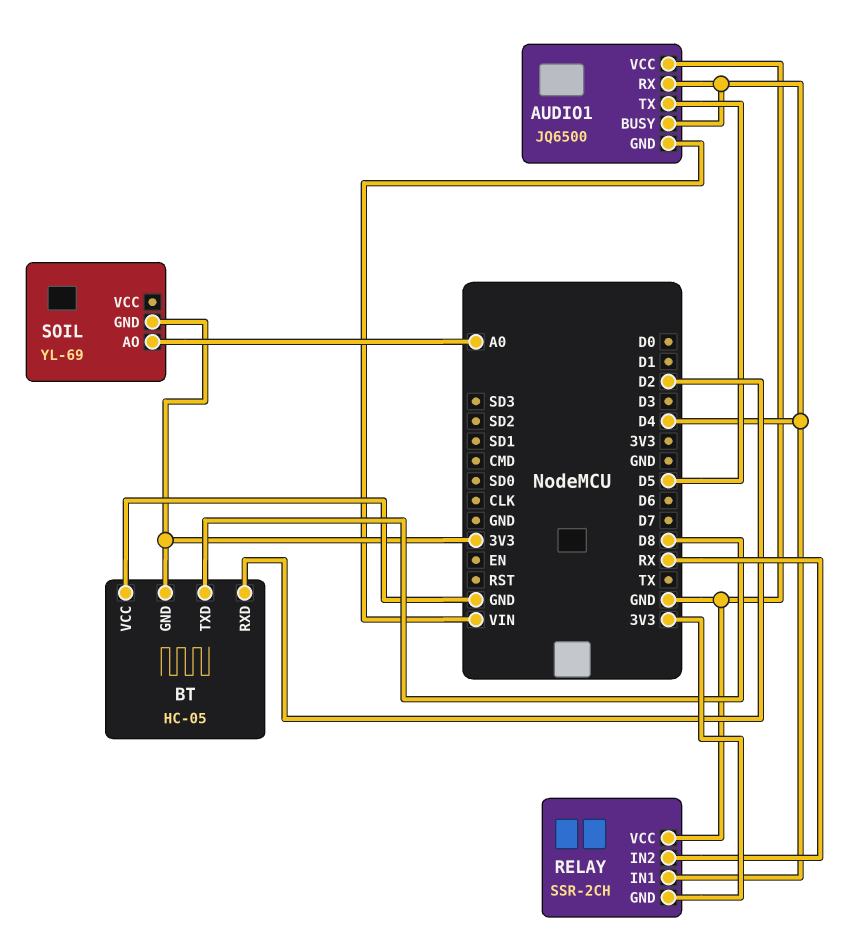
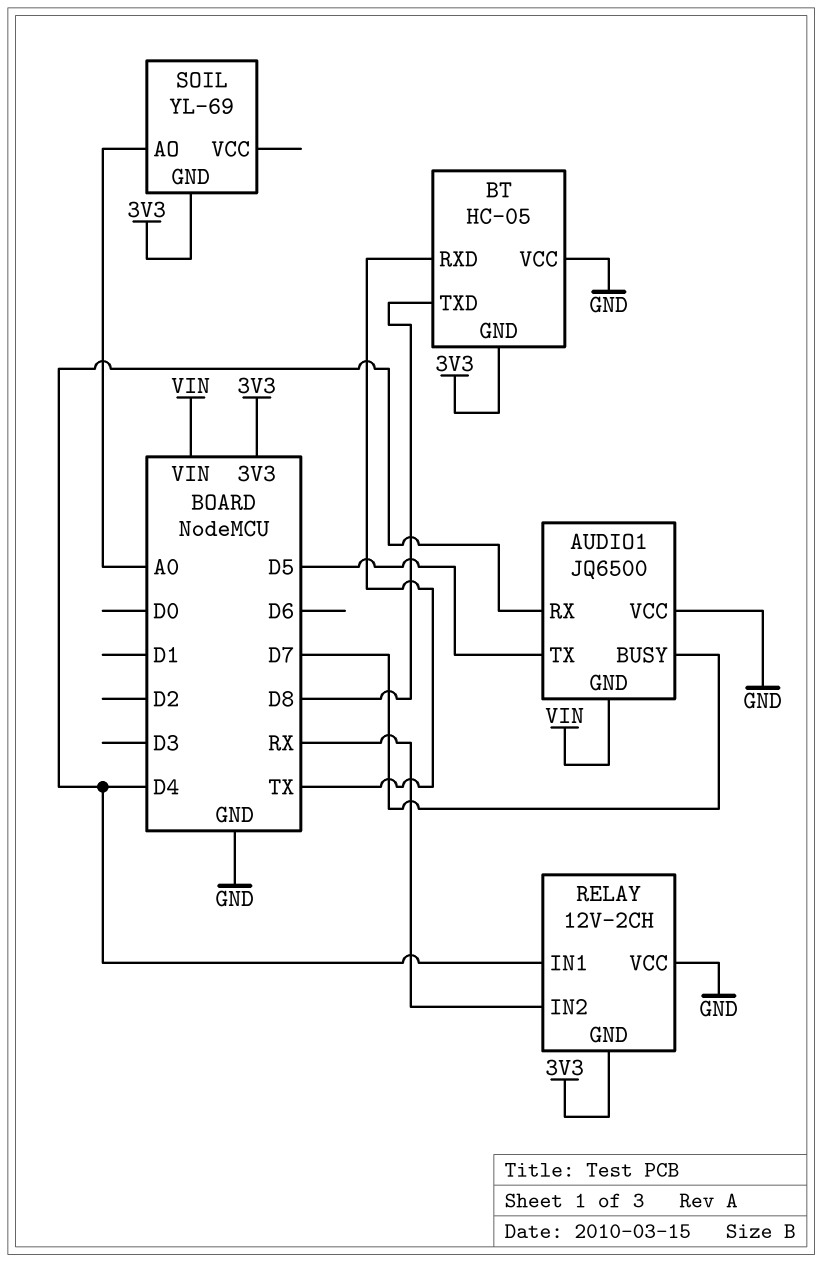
AUDIO1 pin BUSY: D4 -> D7
BT pin RXD: D2 -> TX
RELAY: SSR-2CH -> 12V-2CH

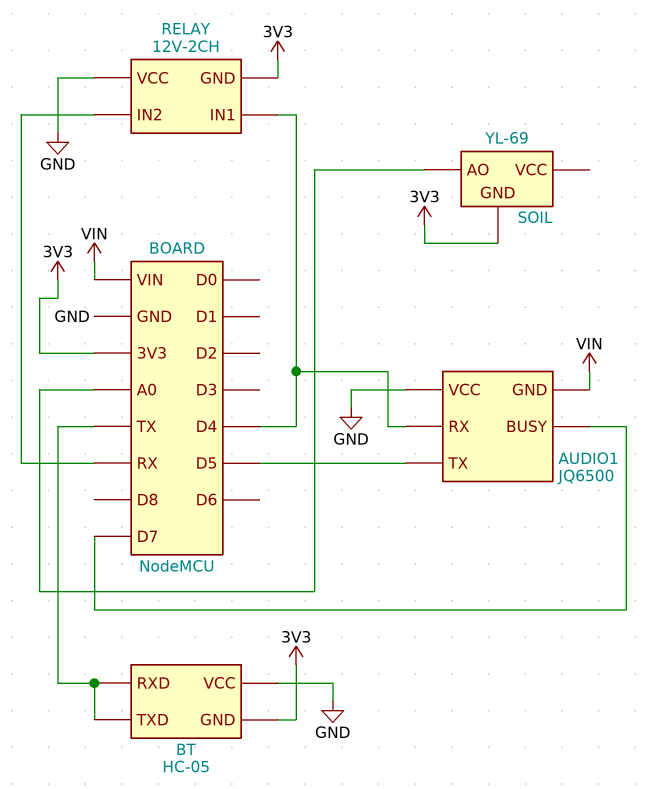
BT pin TXD: D8 -> TX

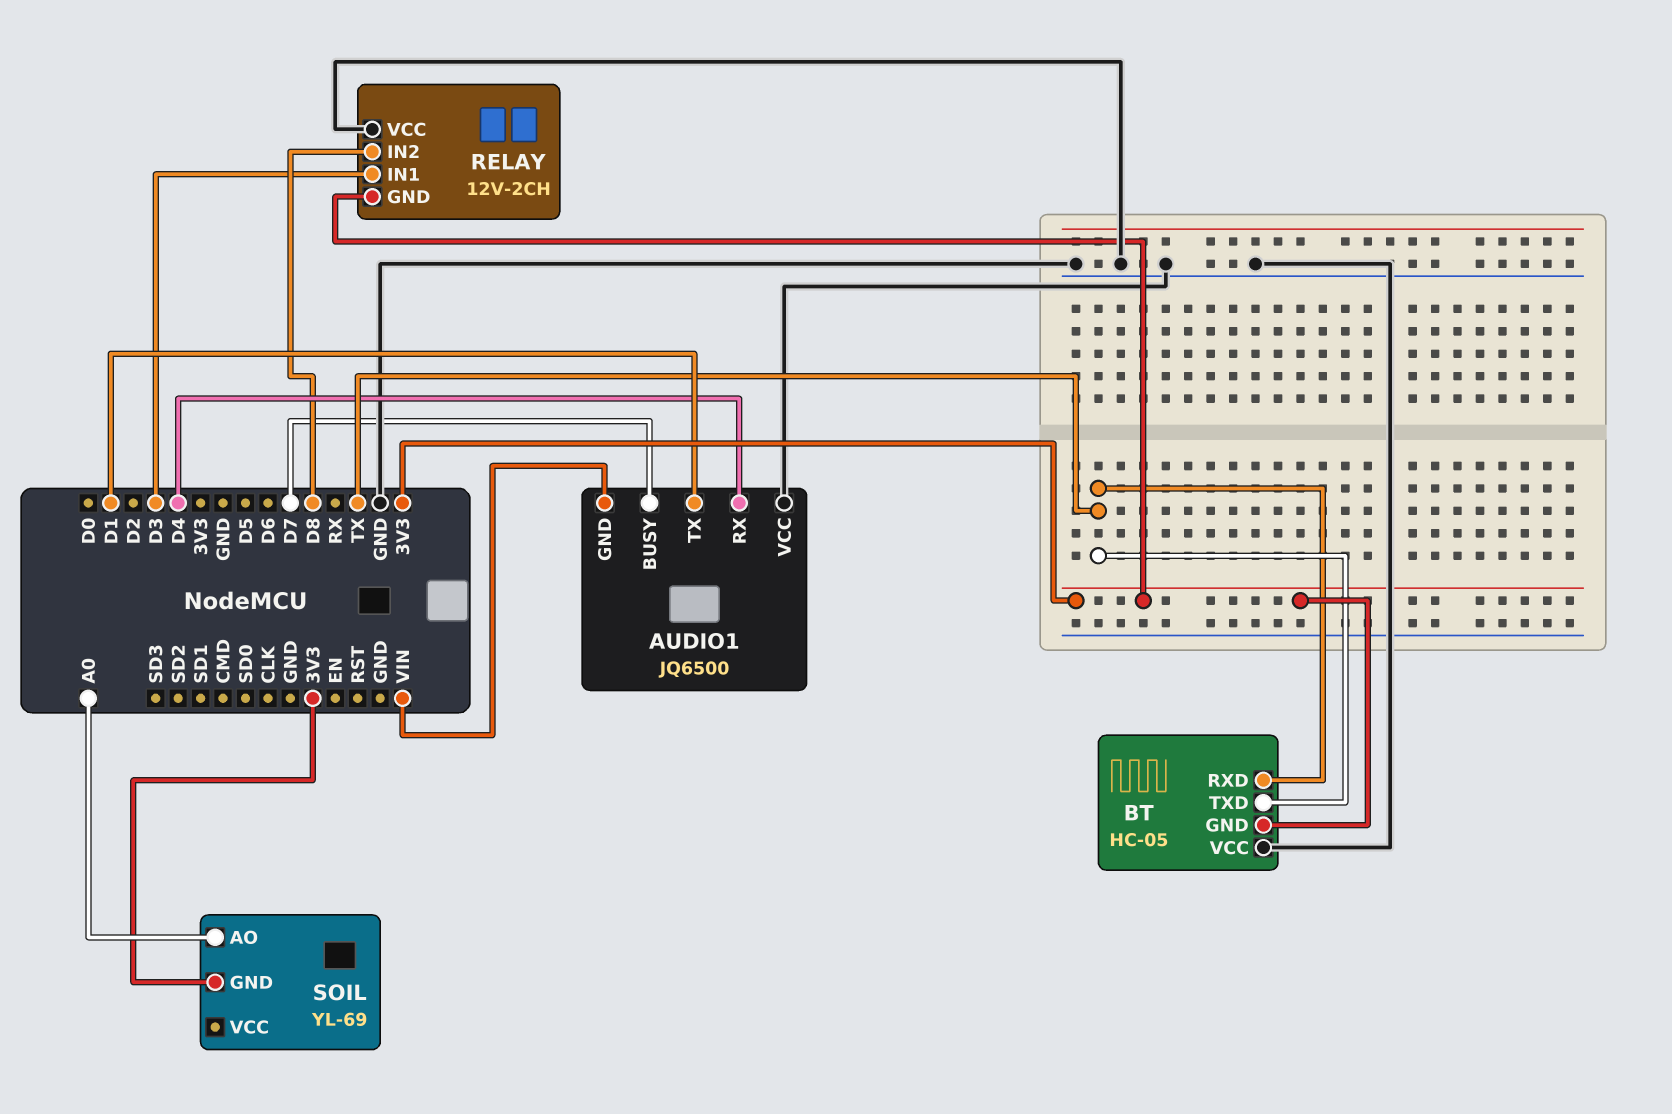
AUDIO1 pin TX: D5 -> D1
RELAY pin IN1: D4 -> D3
RELAY pin IN2: RX -> D8

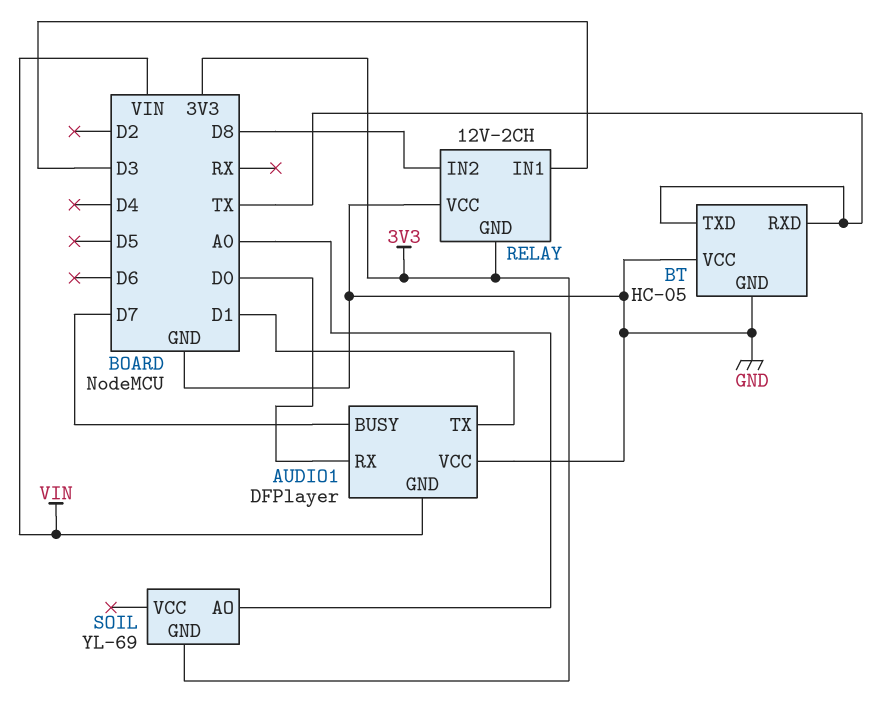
AUDIO1: JQ6500 -> DFPlayer
AUDIO1 pin RX: D4 -> D0
BT pin GND: 3V3 -> GND

